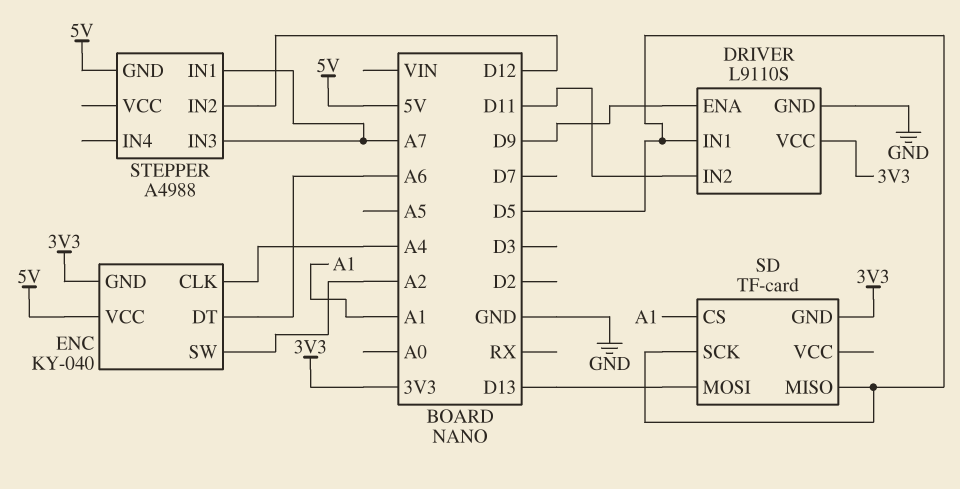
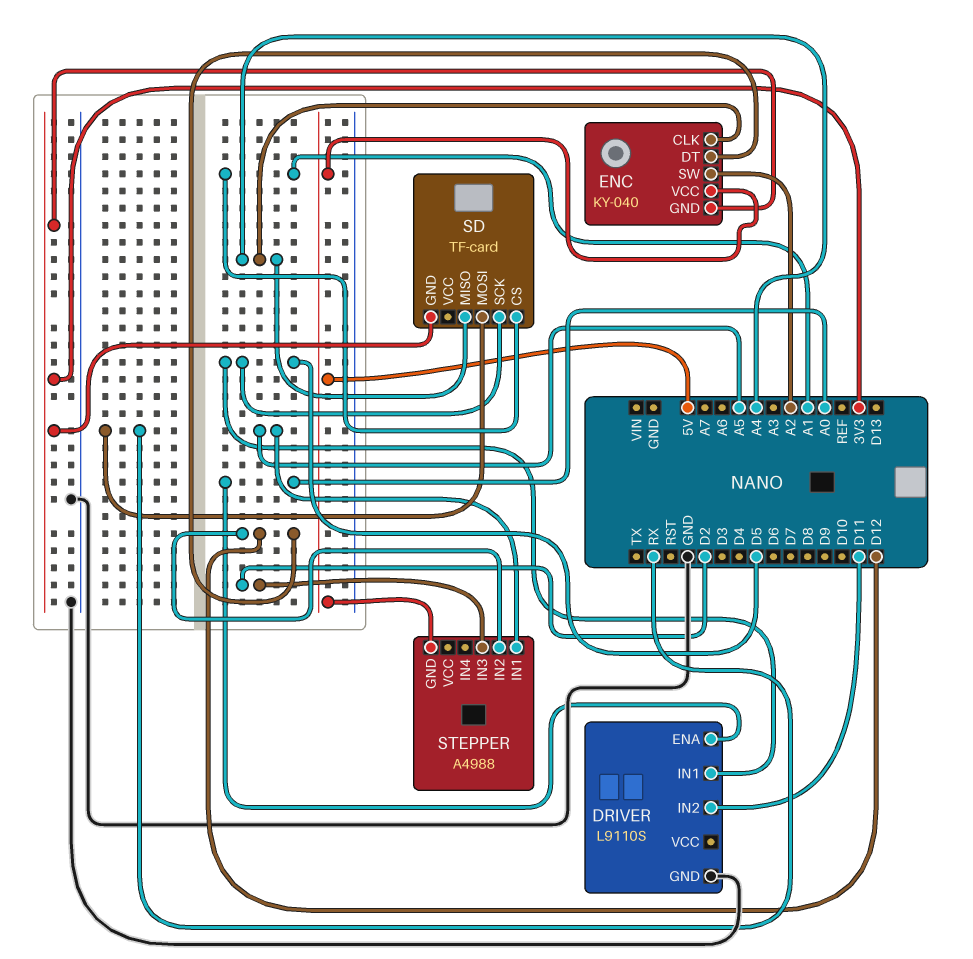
DRIVER pin ENA: D9 -> A0
DRIVER pin VCC: 3V3 -> none
ENC pin DT: A6 -> D12
SD pin MISO: D5 -> A4
SD pin MOSI: D13 -> RX
STEPPER pin IN1: A7 -> A5
STEPPER pin IN3: A7 -> D2

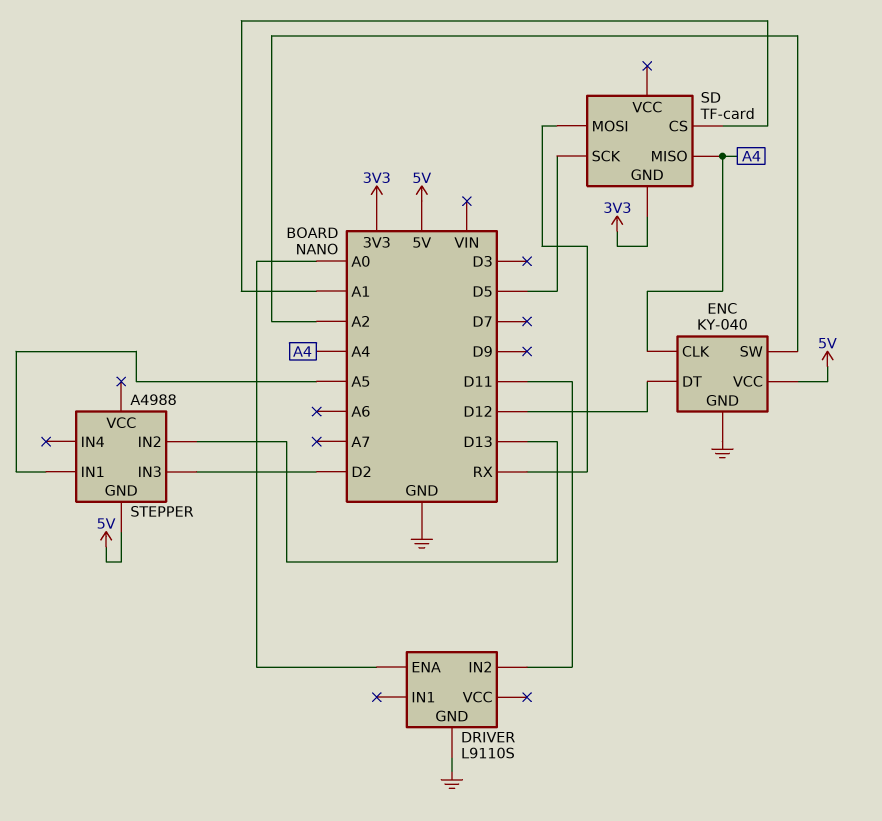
DRIVER pin IN1: D5 -> none
ENC pin GND: 3V3 -> GND
STEPPER pin IN2: D12 -> D13

